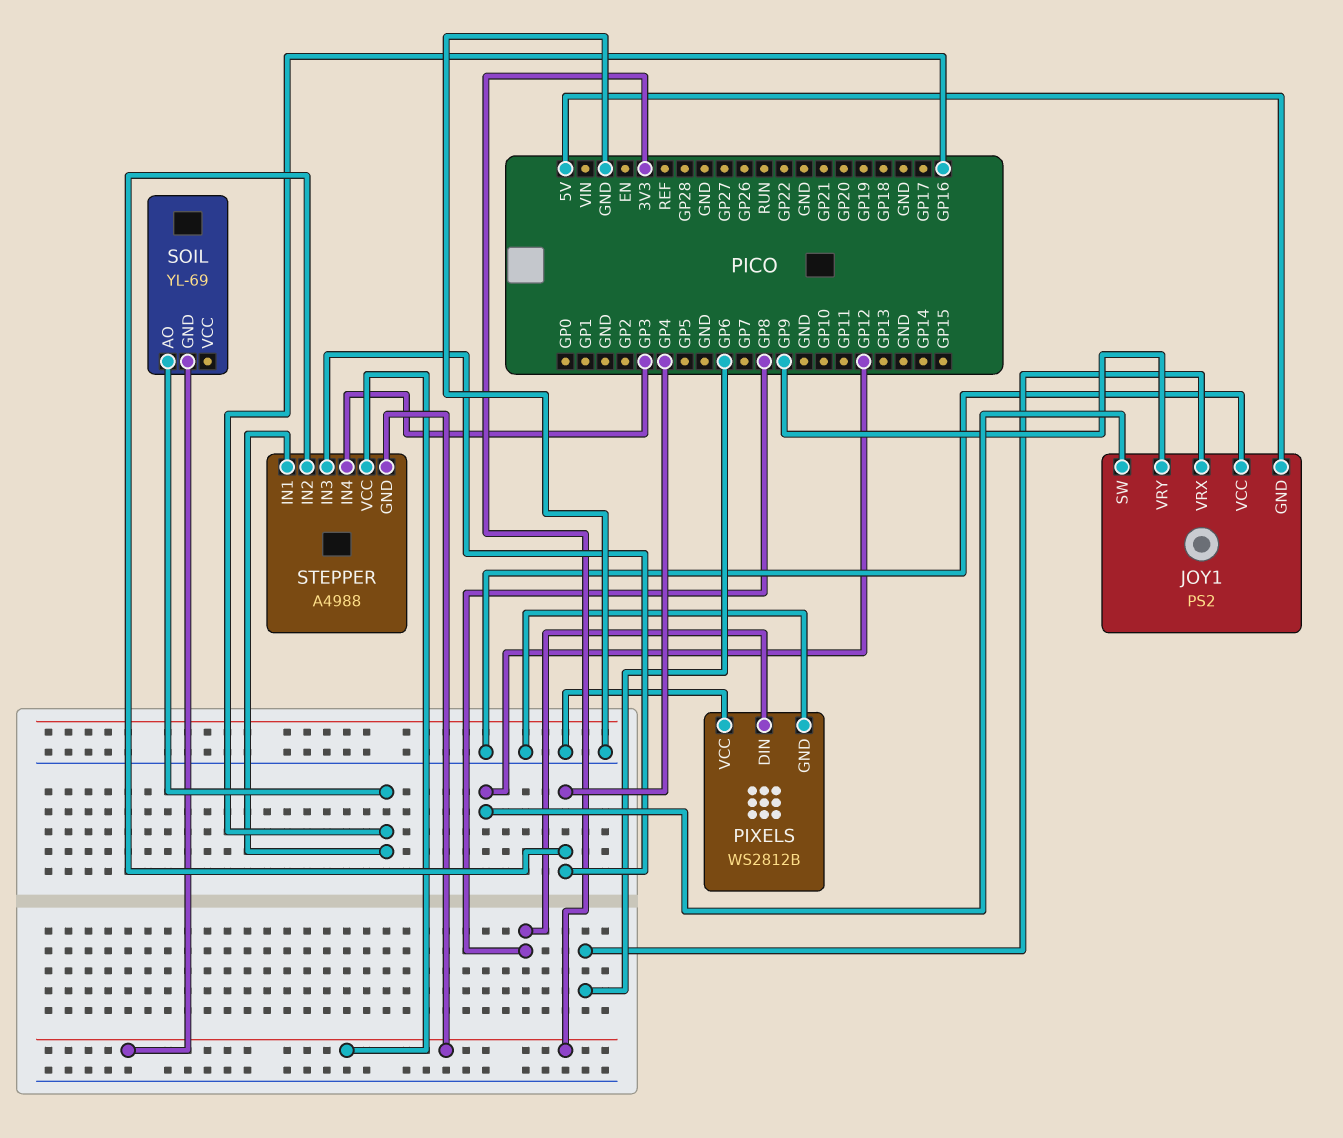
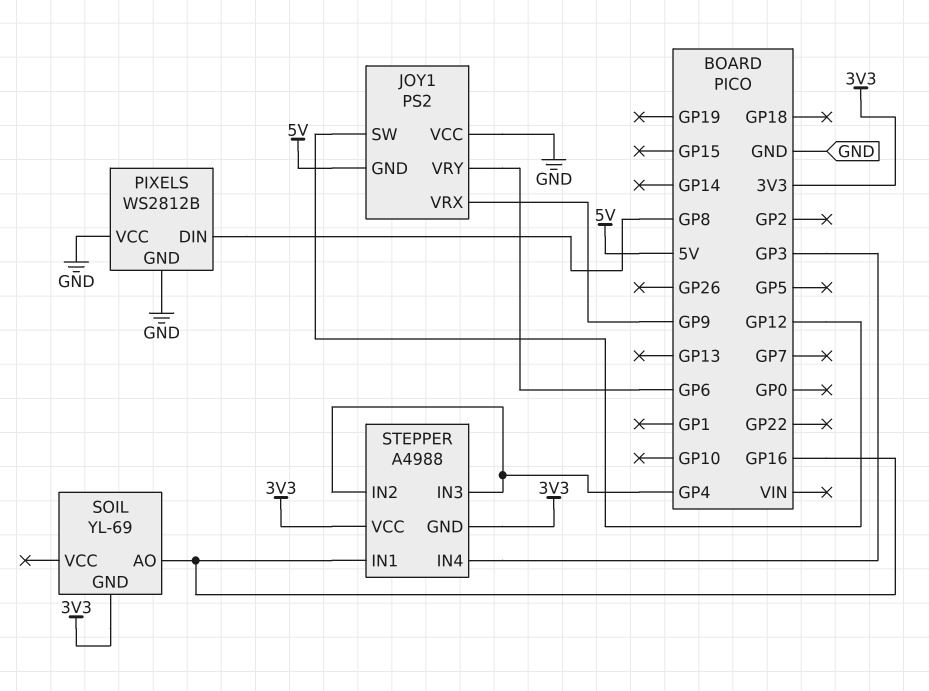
JOY1 pin VRX: GP6 -> GP9
JOY1 pin VRY: GP9 -> GP6

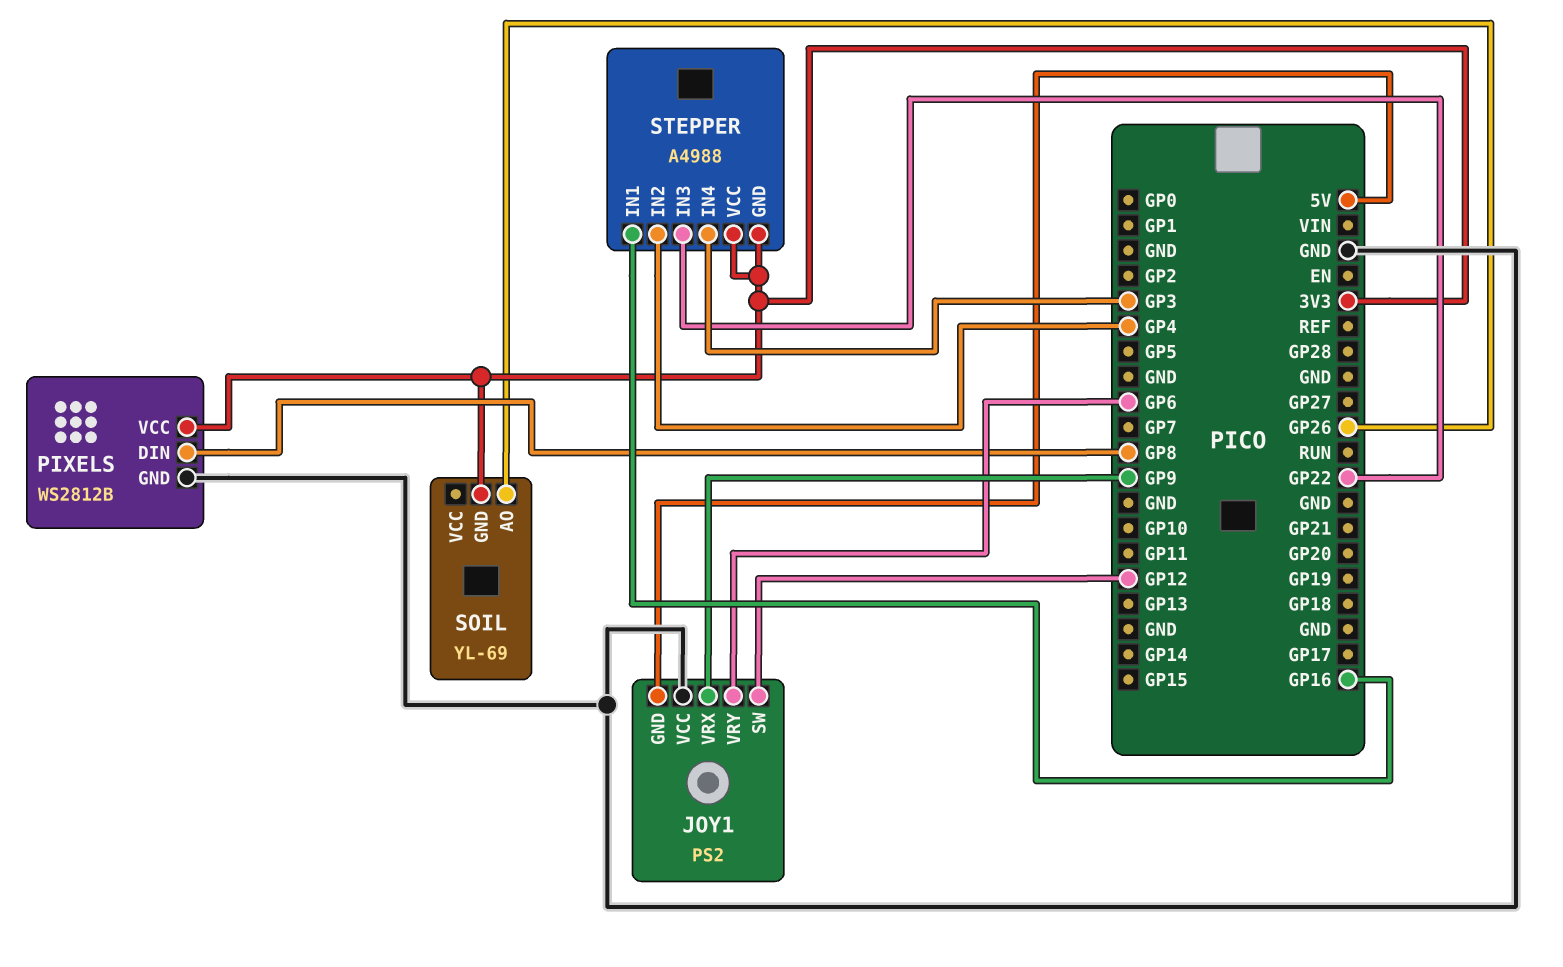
PIXELS pin VCC: GND -> 3V3
SOIL pin AO: GP16 -> GP26
STEPPER pin IN3: GP4 -> GP22

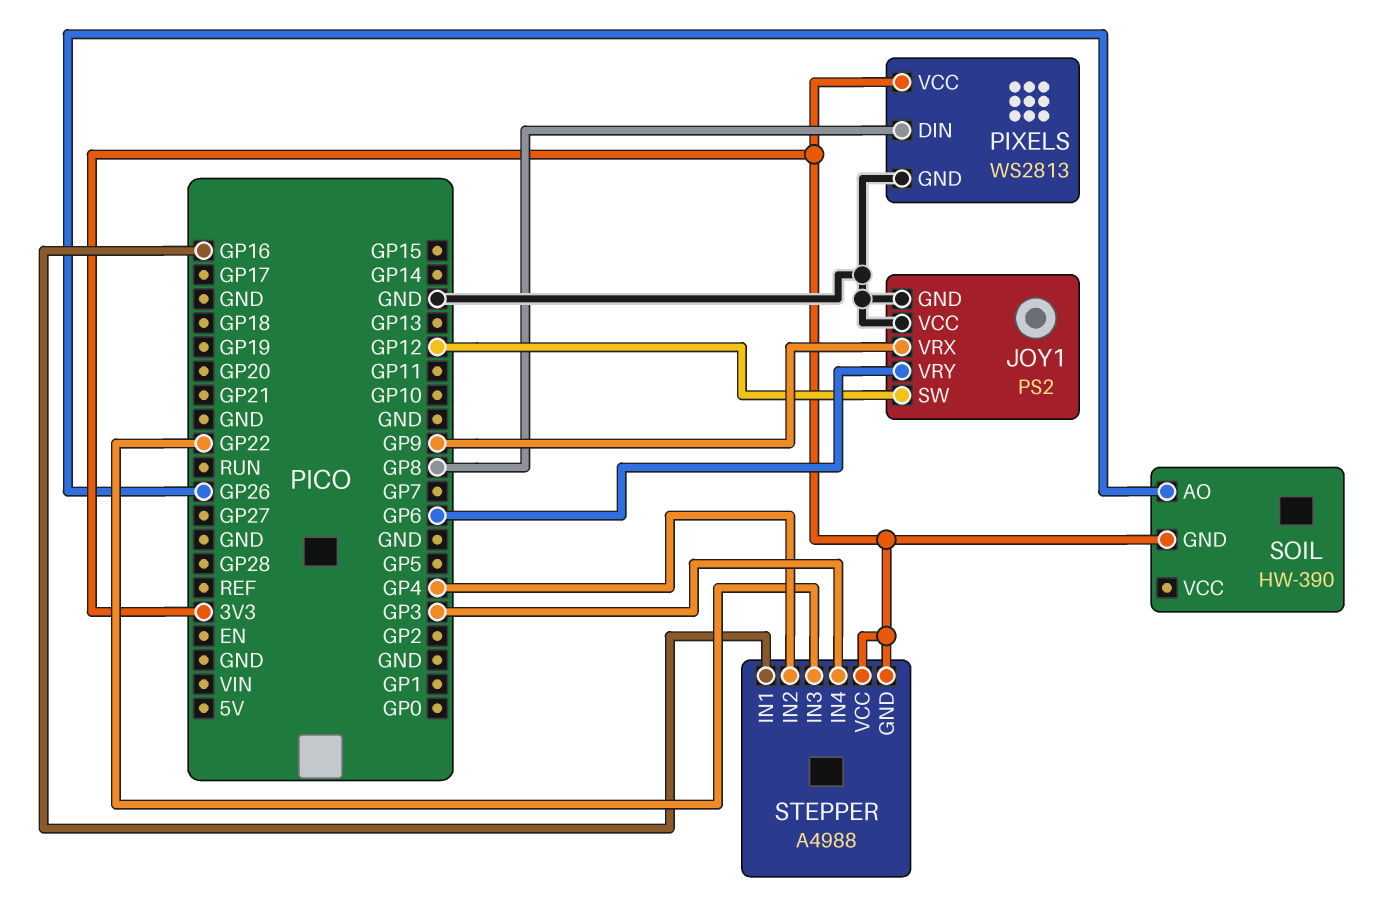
JOY1 pin GND: 5V -> GND
PIXELS: WS2812B -> WS2813
SOIL: YL-69 -> HW-390

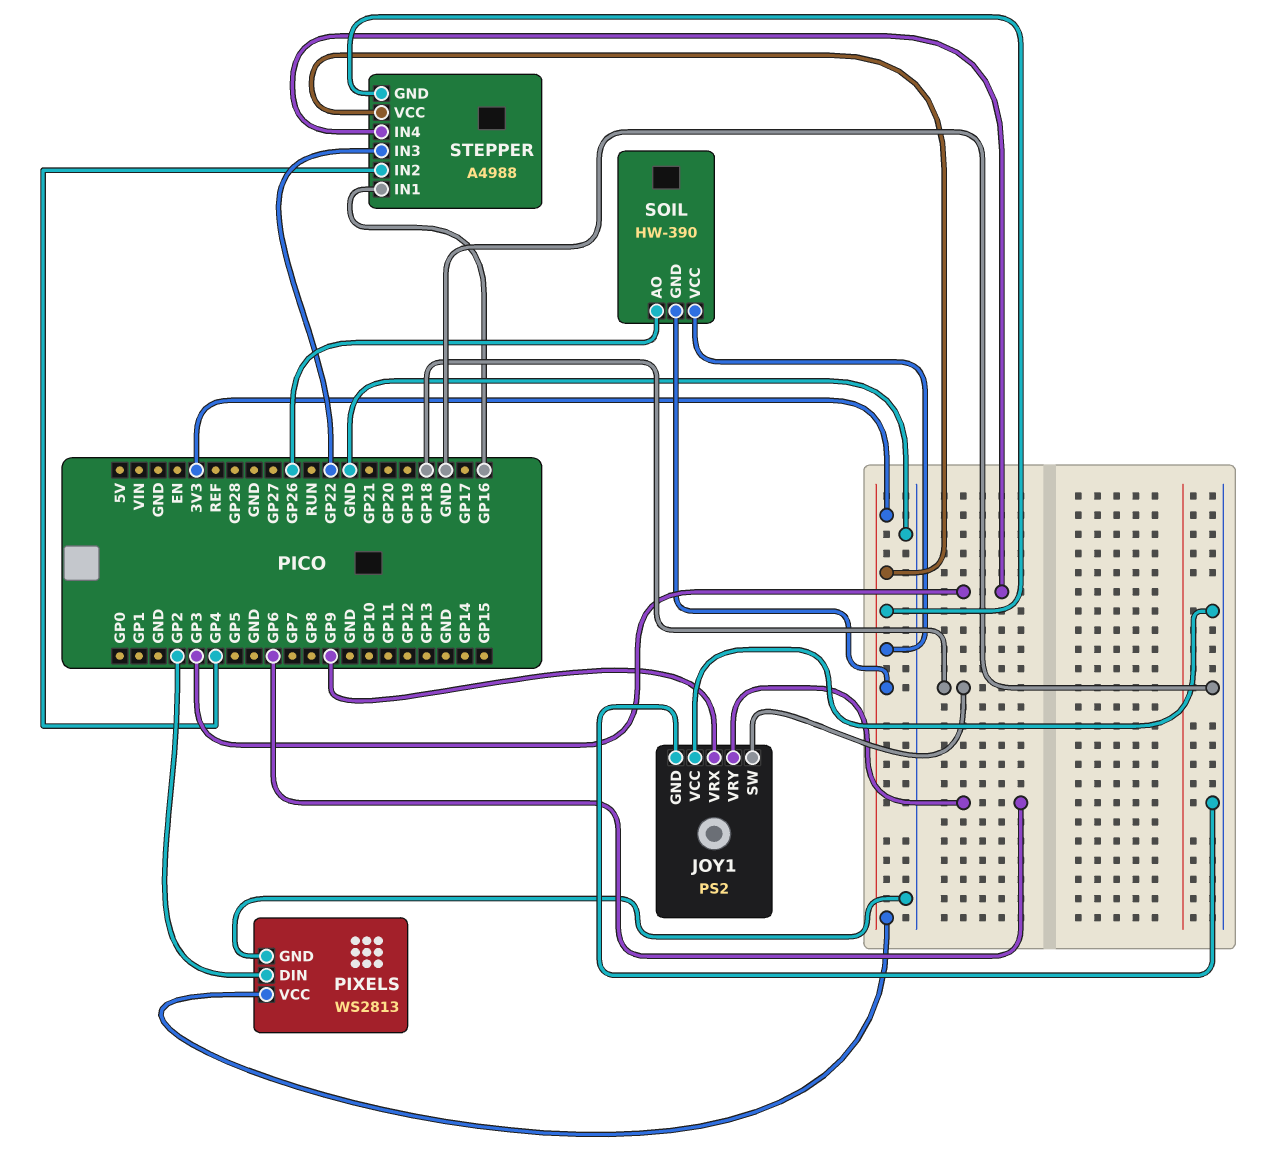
JOY1 pin SW: GP12 -> GP18
PIXELS pin DIN: GP8 -> GP2
SOIL pin VCC: none -> 3V3

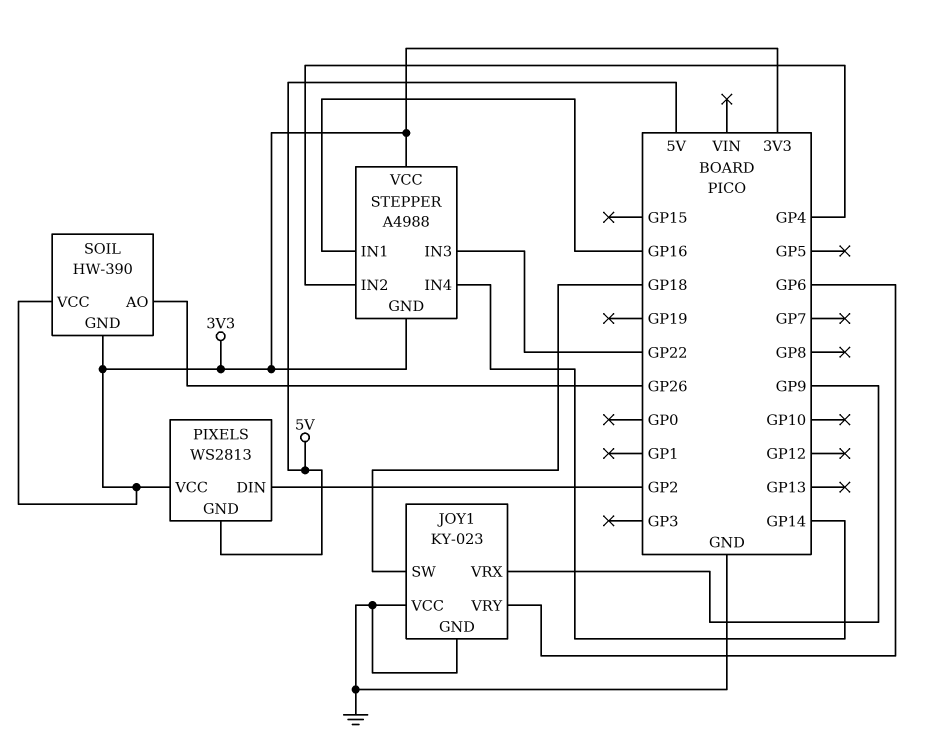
JOY1: PS2 -> KY-023
PIXELS pin GND: GND -> 5V
STEPPER pin IN4: GP3 -> GP14

